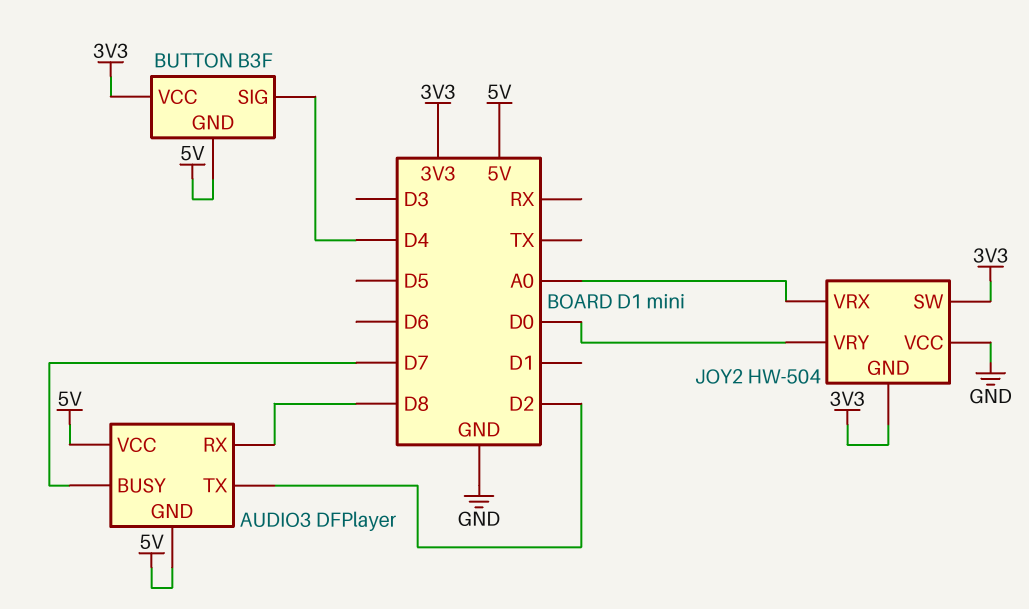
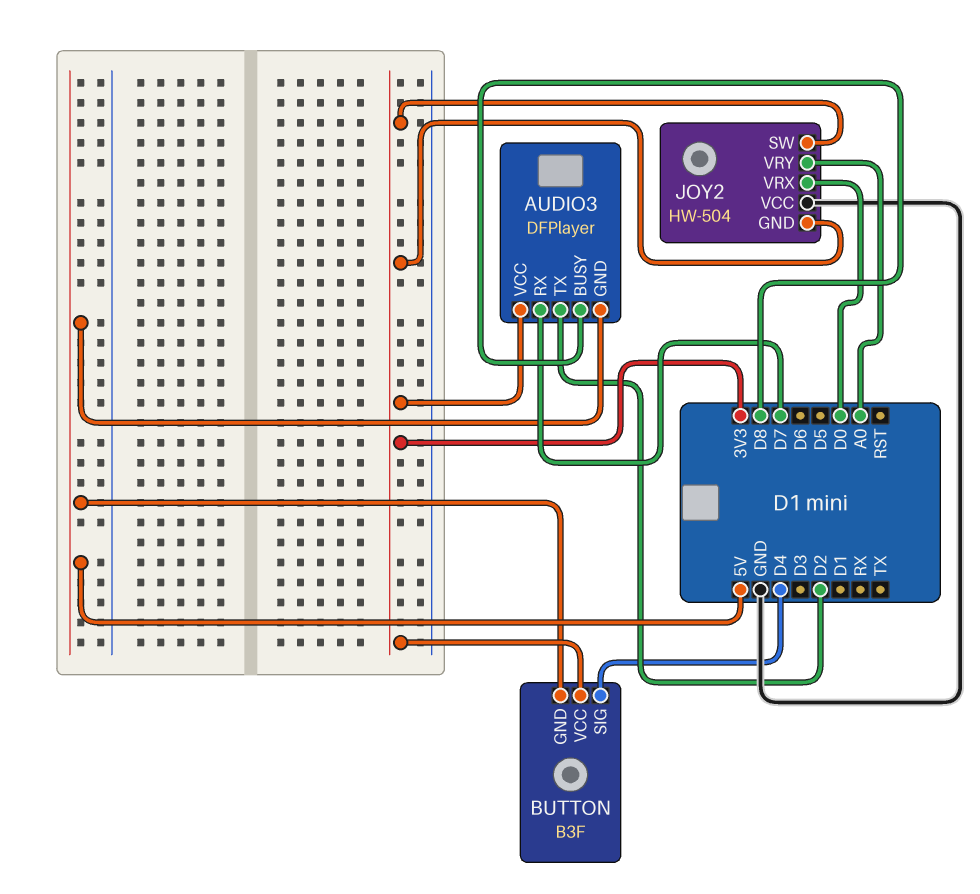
AUDIO3 pin BUSY: D7 -> D8
AUDIO3 pin RX: D8 -> D7
AUDIO3 pin VCC: 5V -> 3V3
JOY2 pin VRX: A0 -> D0
JOY2 pin VRY: D0 -> A0

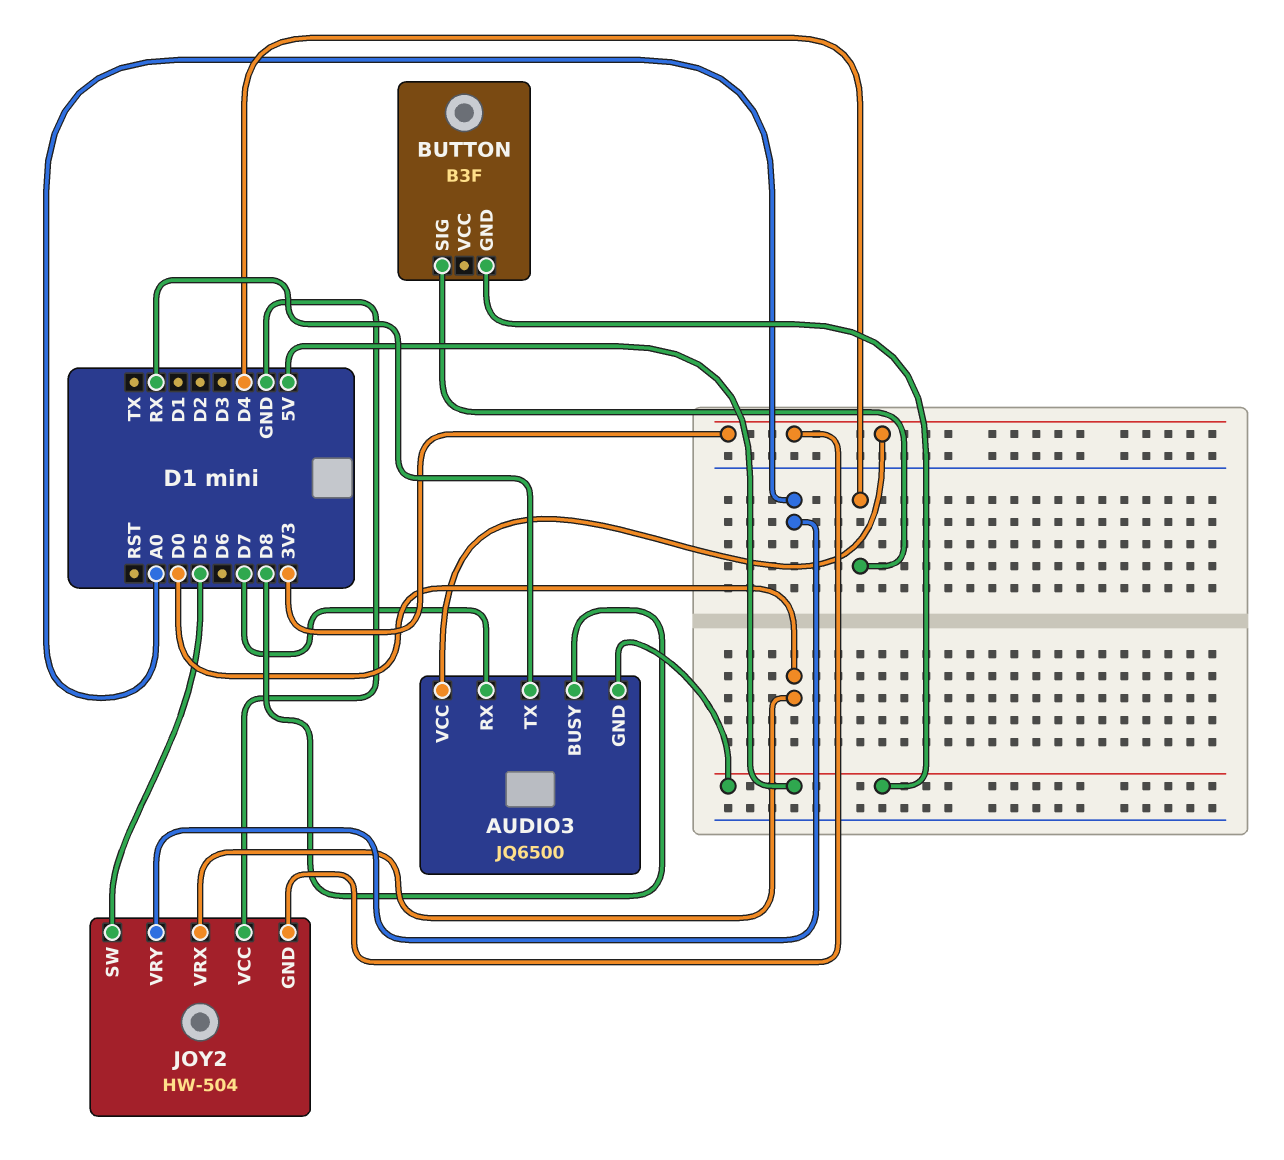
AUDIO3: DFPlayer -> JQ6500
AUDIO3 pin TX: D2 -> RX
BUTTON pin VCC: 3V3 -> none
JOY2 pin SW: 3V3 -> D5

